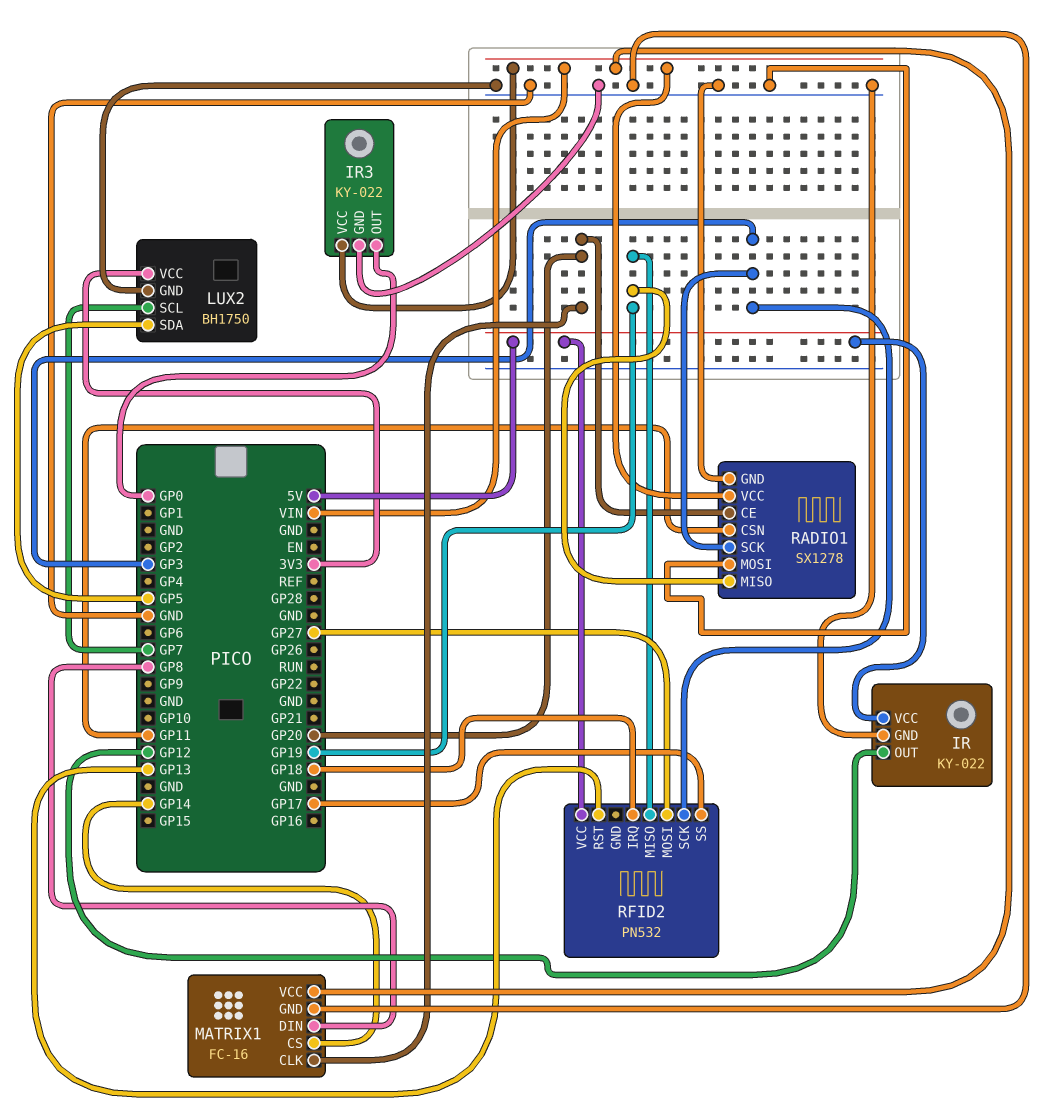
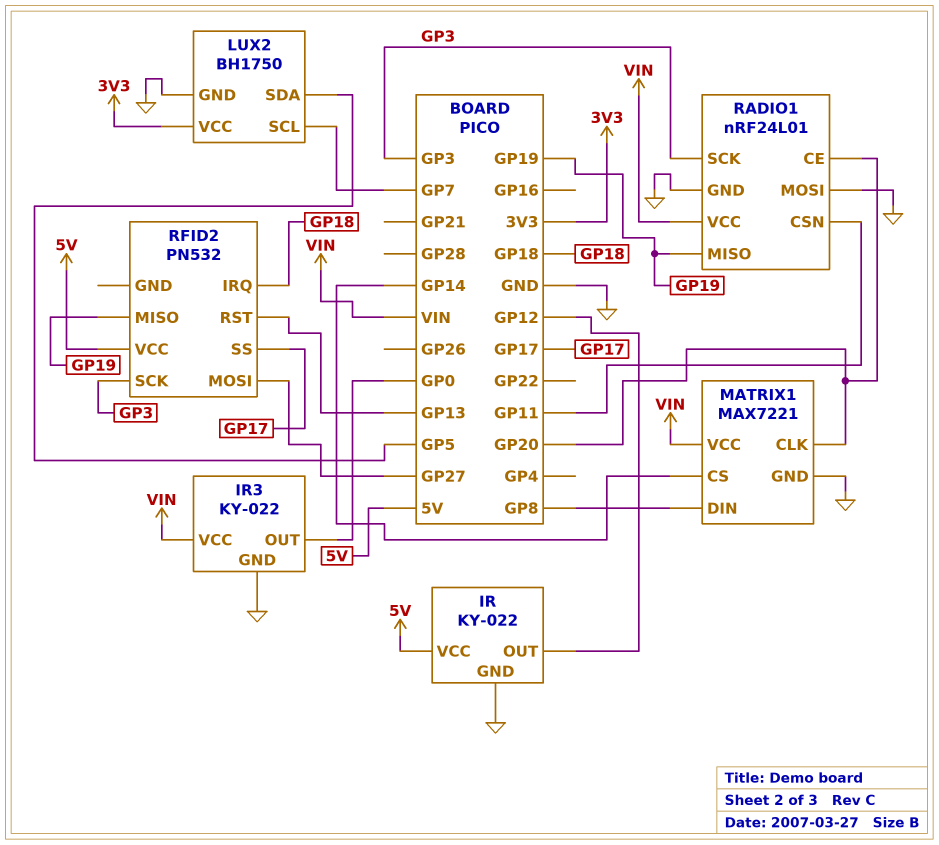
MATRIX1: FC-16 -> MAX7221
RADIO1: SX1278 -> nRF24L01

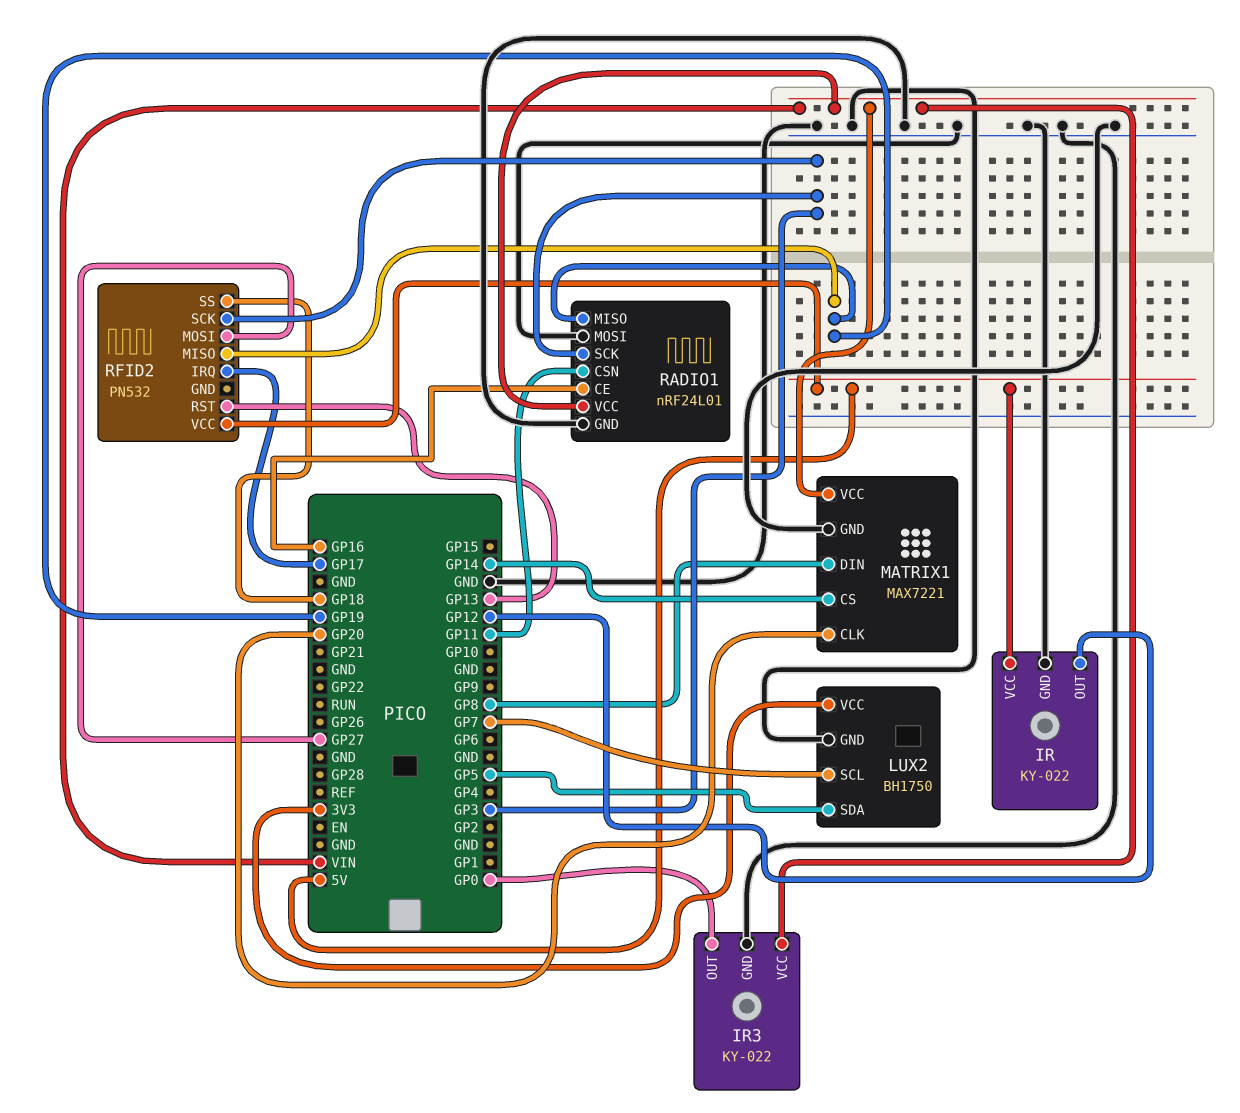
RADIO1 pin CE: GP20 -> GP16
RFID2 pin IRQ: GP18 -> GP17
RFID2 pin SS: GP17 -> GP18

